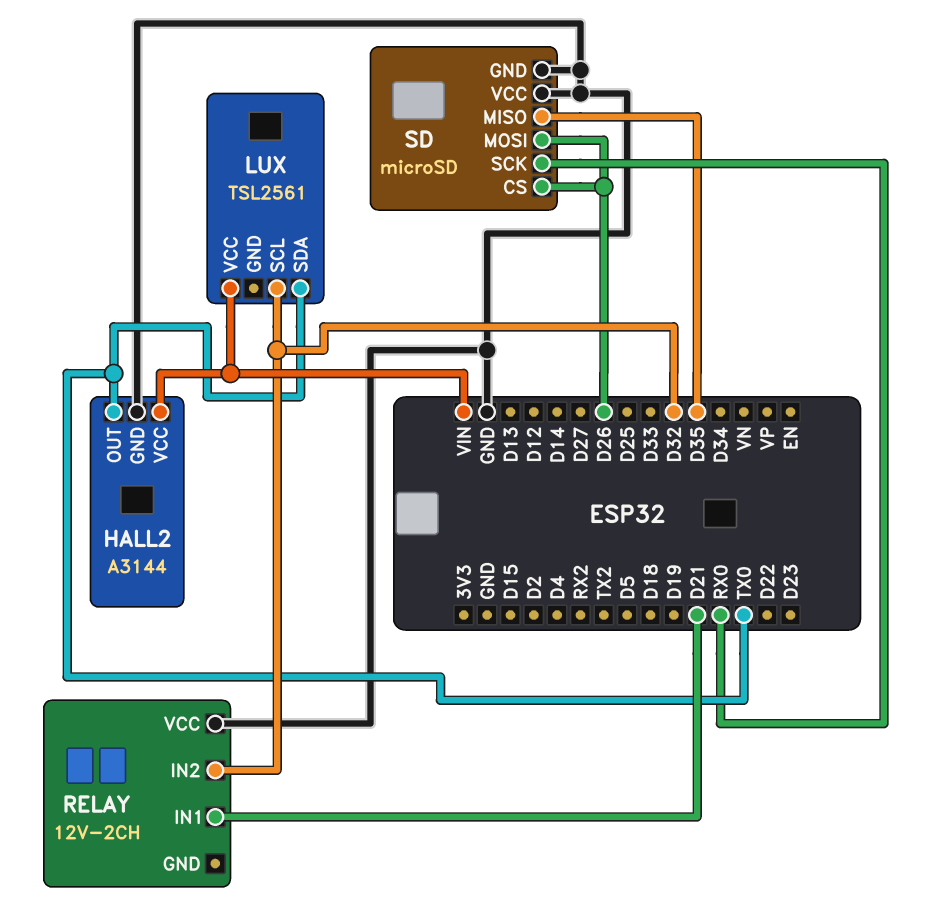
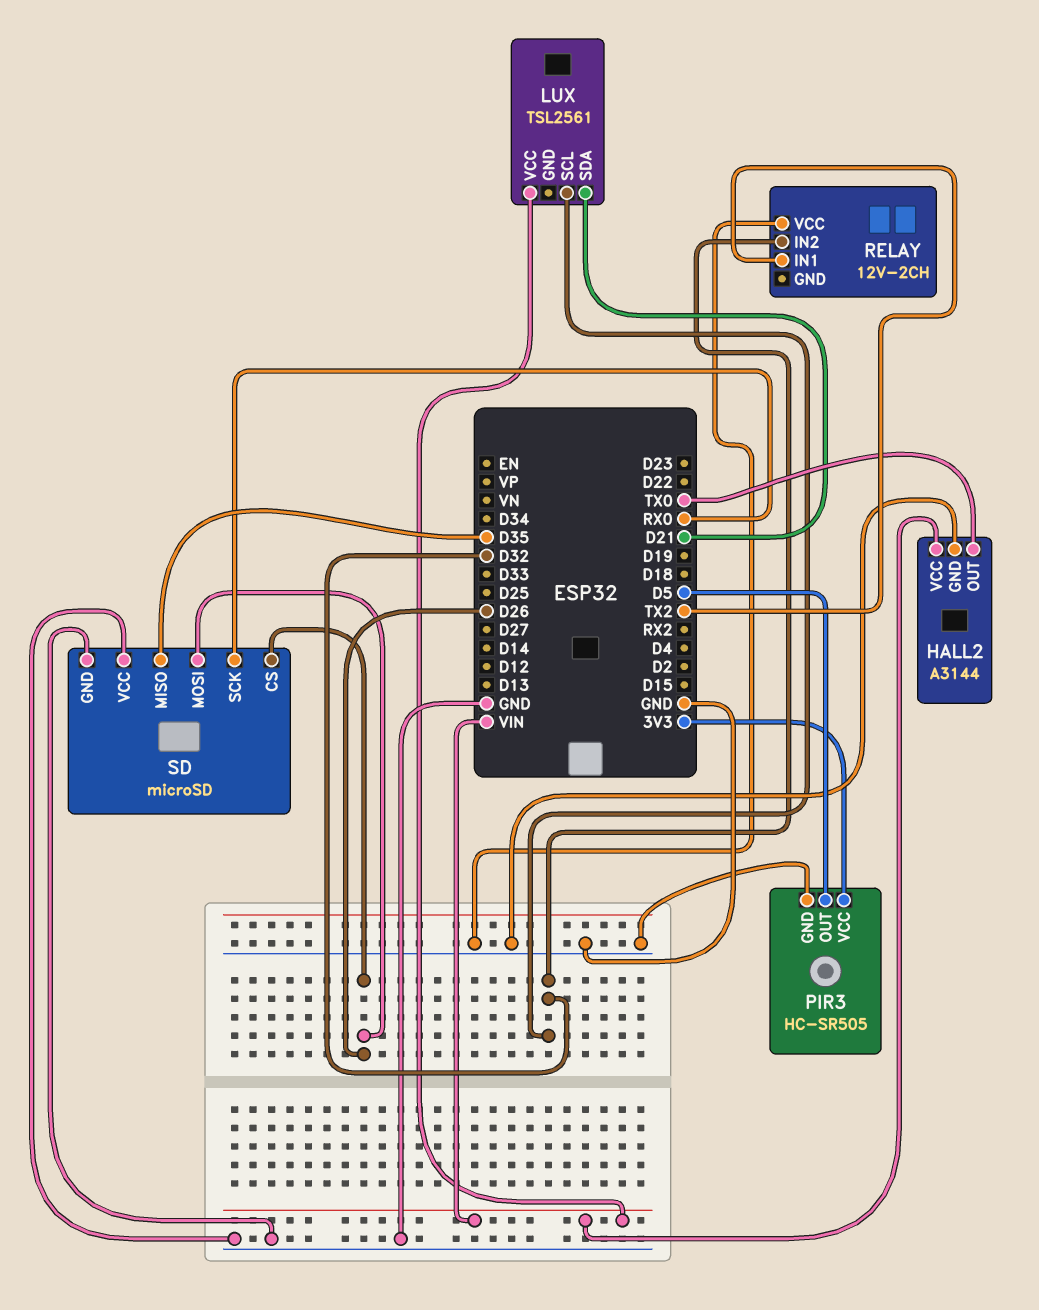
LUX pin SDA: TX0 -> D21
PIR3: none -> HC-SR505
PIR3 pin GND: none -> GND
PIR3 pin OUT: none -> D5
PIR3 pin VCC: none -> 3V3
RELAY pin IN1: D21 -> TX2

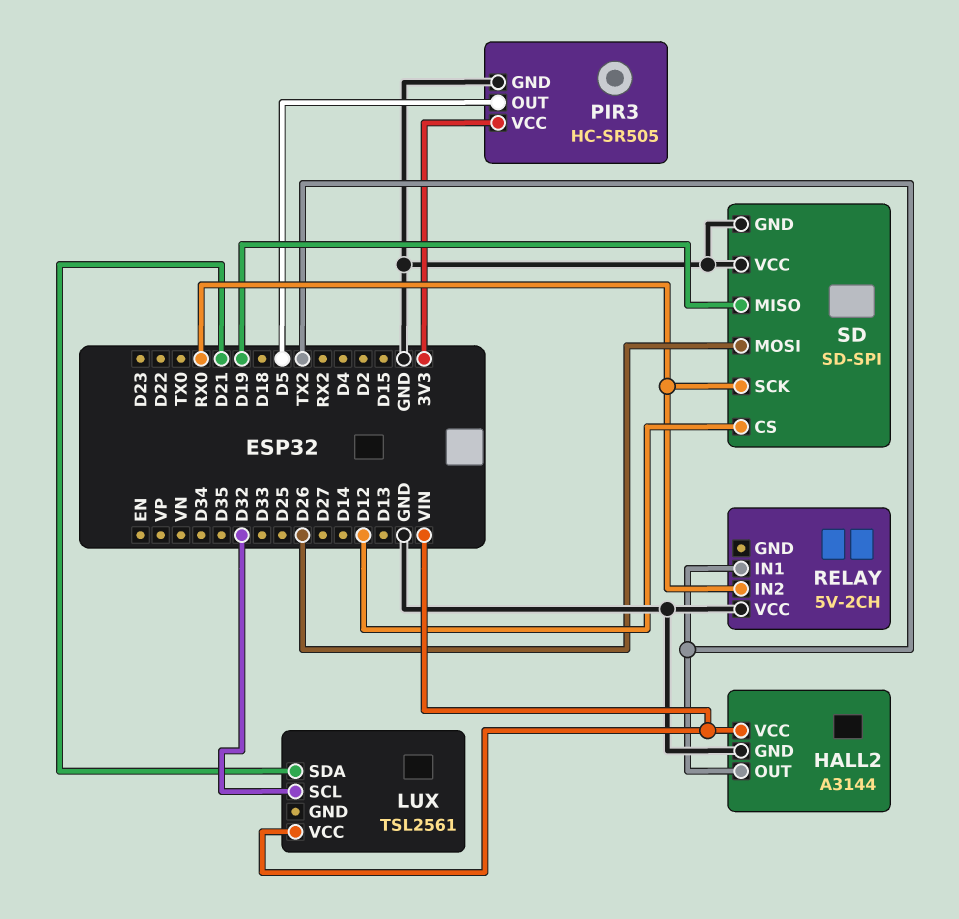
HALL2 pin OUT: TX0 -> TX2
RELAY: 12V-2CH -> 5V-2CH
RELAY pin IN2: D32 -> RX0
SD: microSD -> SD-SPI
SD pin CS: D26 -> D12
SD pin MISO: D35 -> D19

